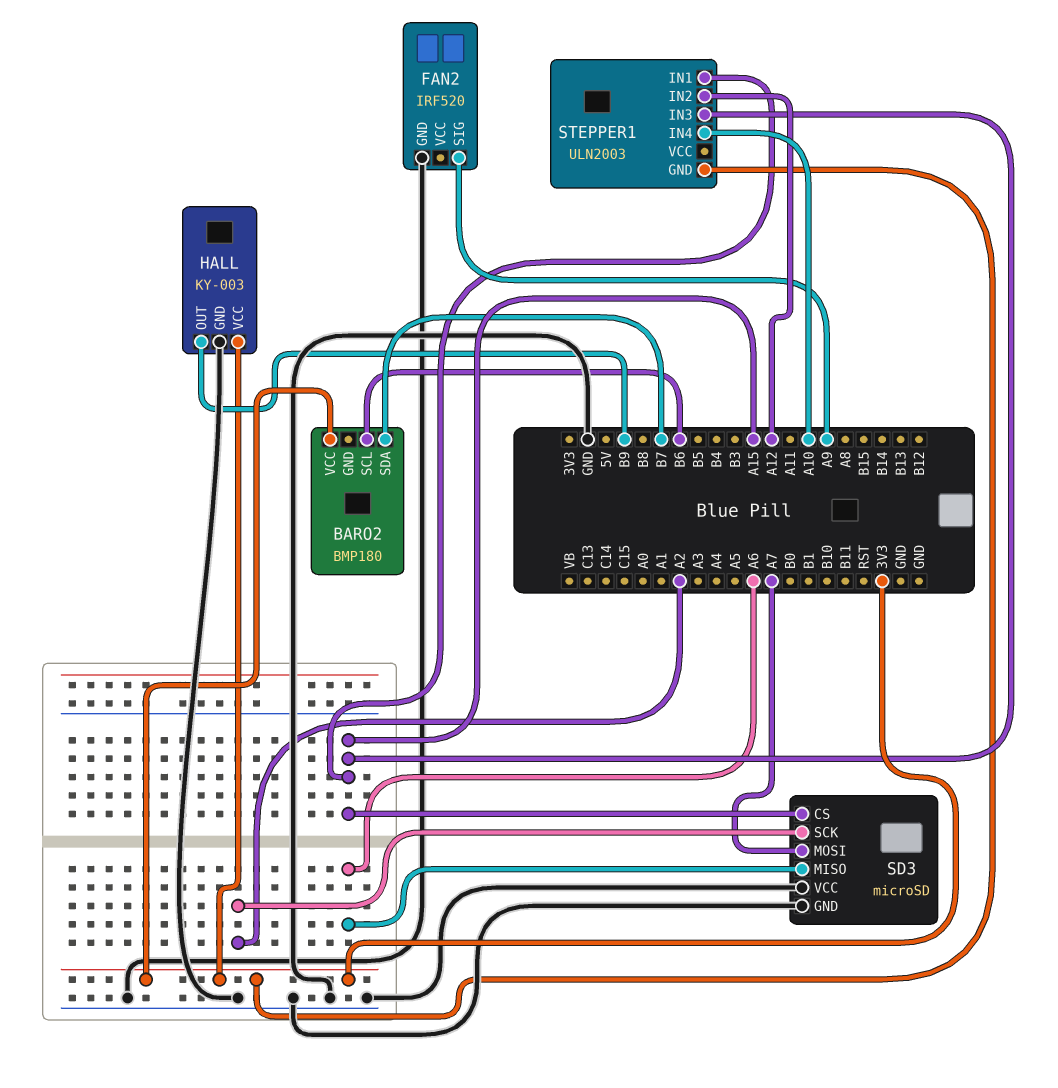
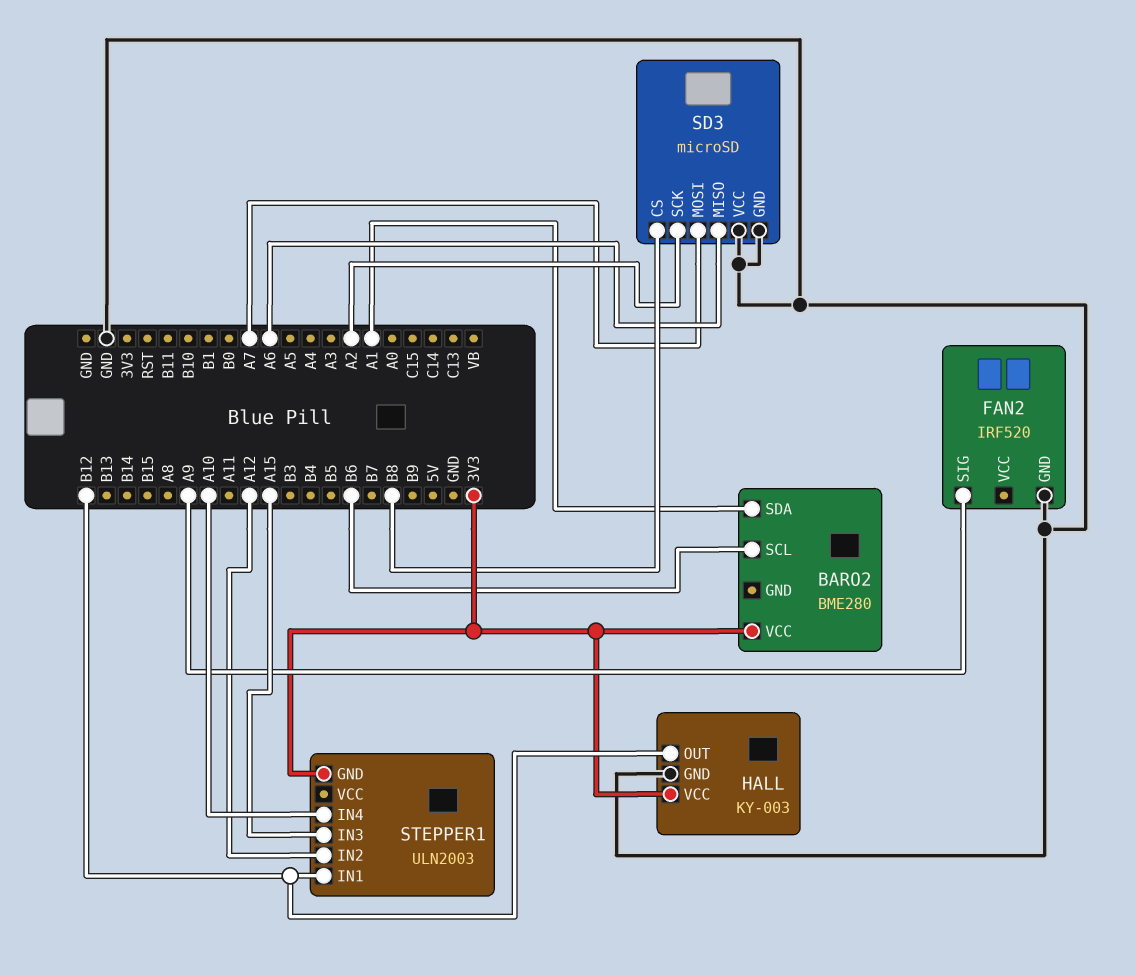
BARO2: BMP180 -> BME280
BARO2 pin SDA: B7 -> A1
HALL pin OUT: B9 -> B12
SD3 pin CS: A15 -> B8
STEPPER1 pin IN1: A15 -> B12

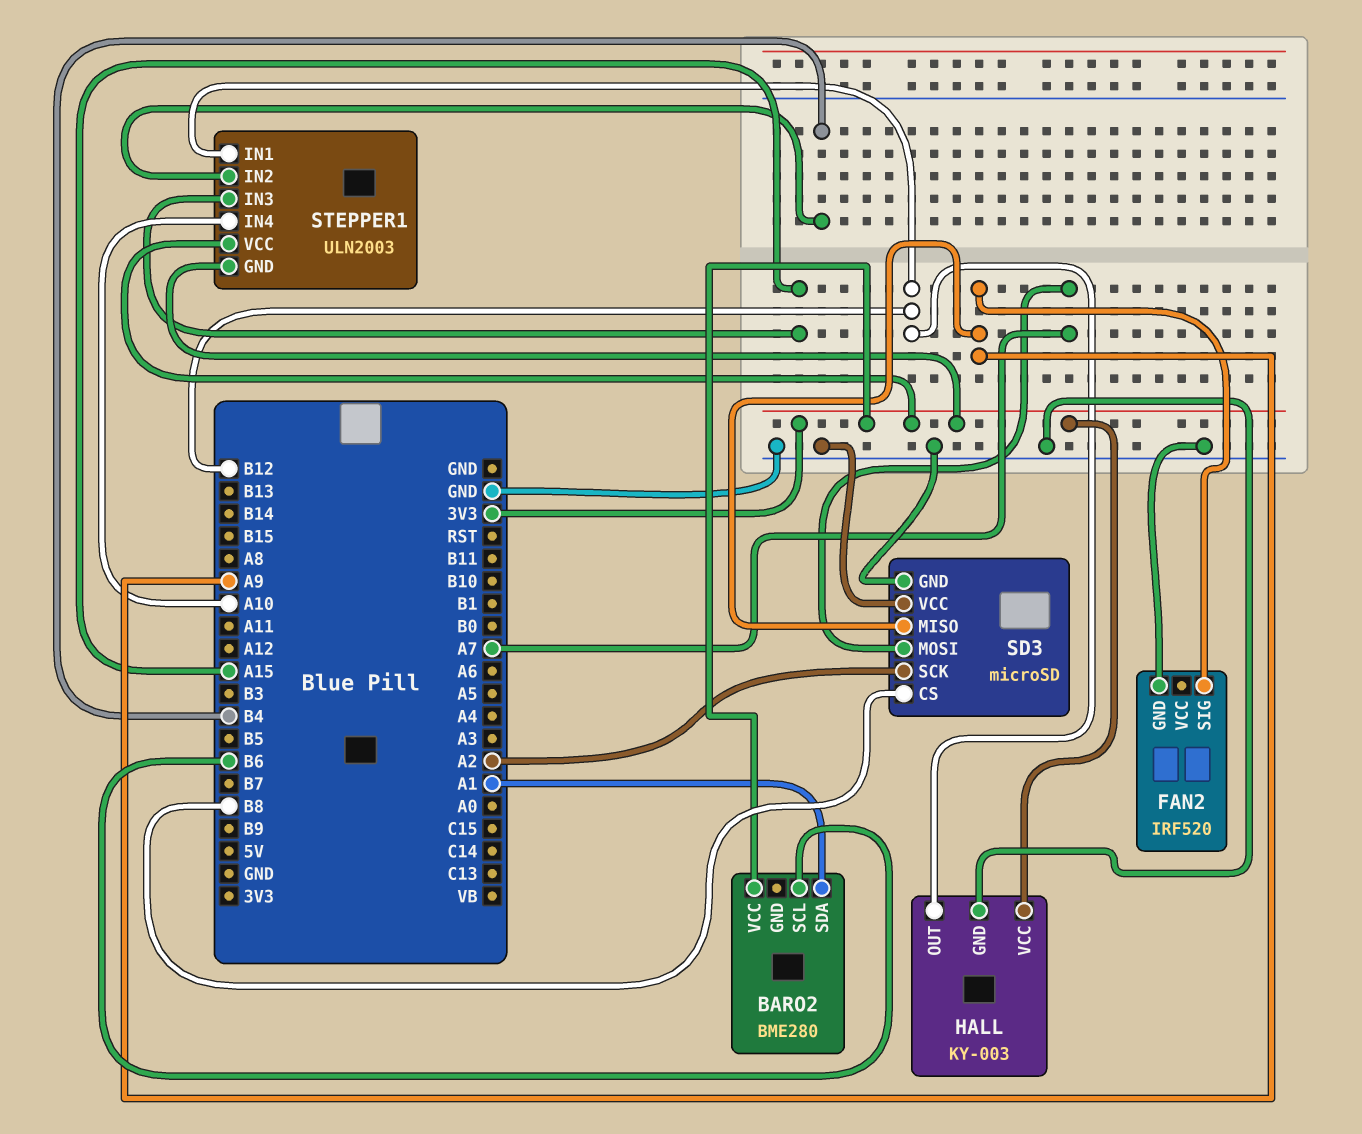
SD3 pin MISO: A6 -> A9
STEPPER1 pin IN2: A12 -> B4
STEPPER1 pin VCC: none -> 3V3

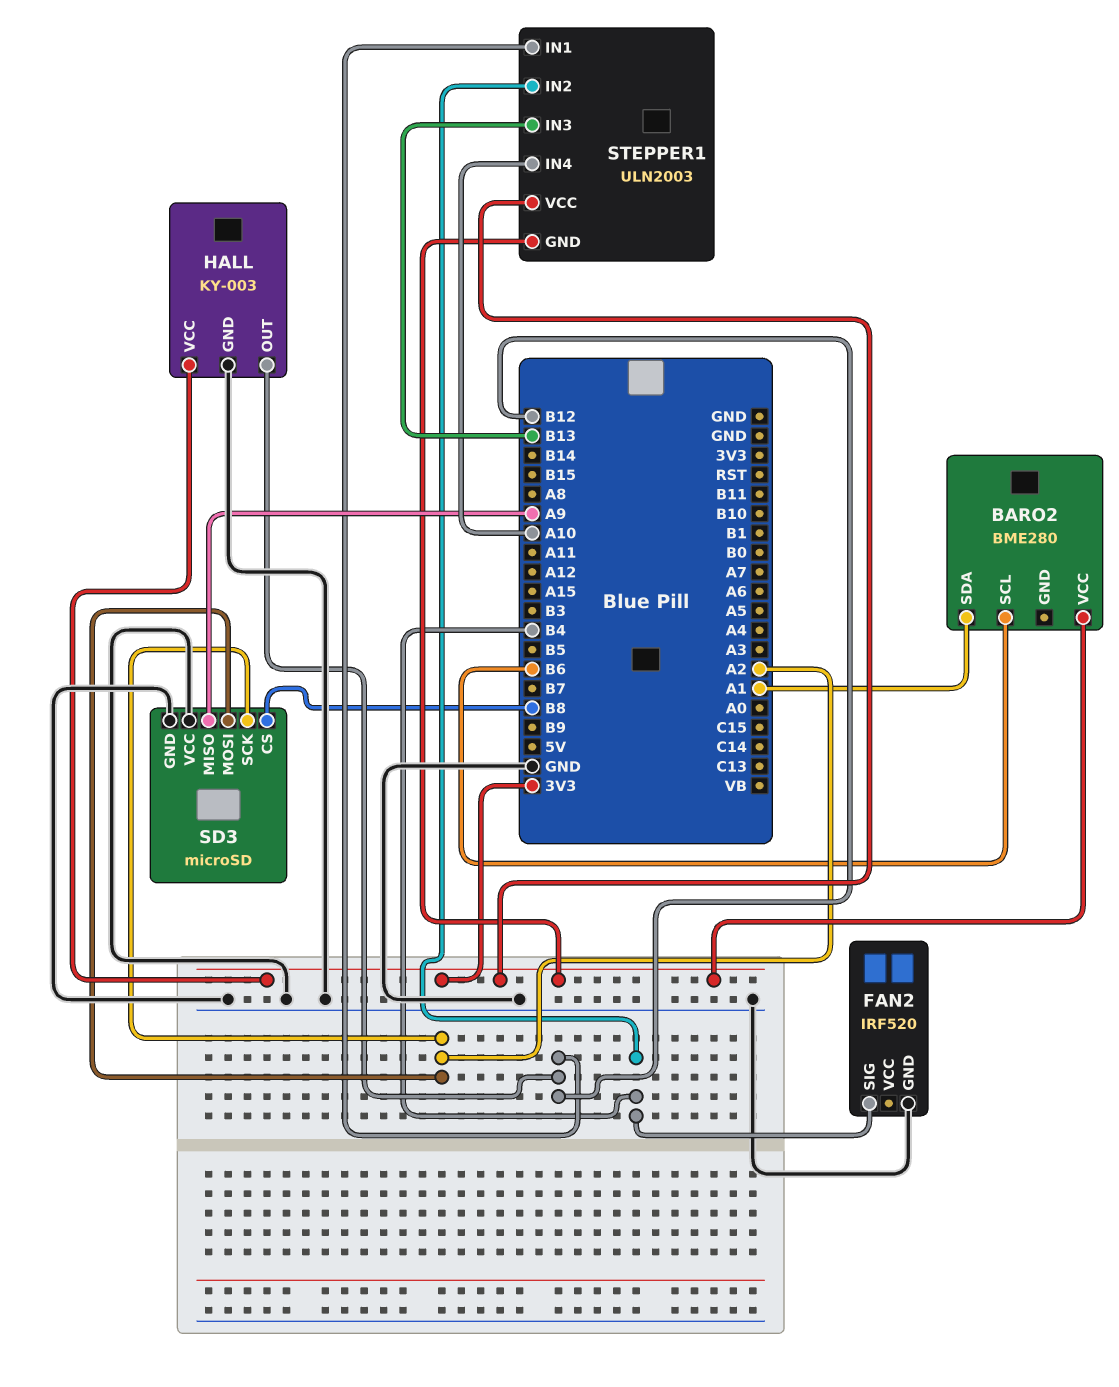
FAN2 pin SIG: A9 -> B4
SD3 pin MOSI: A7 -> A2
STEPPER1 pin IN3: A15 -> B13

